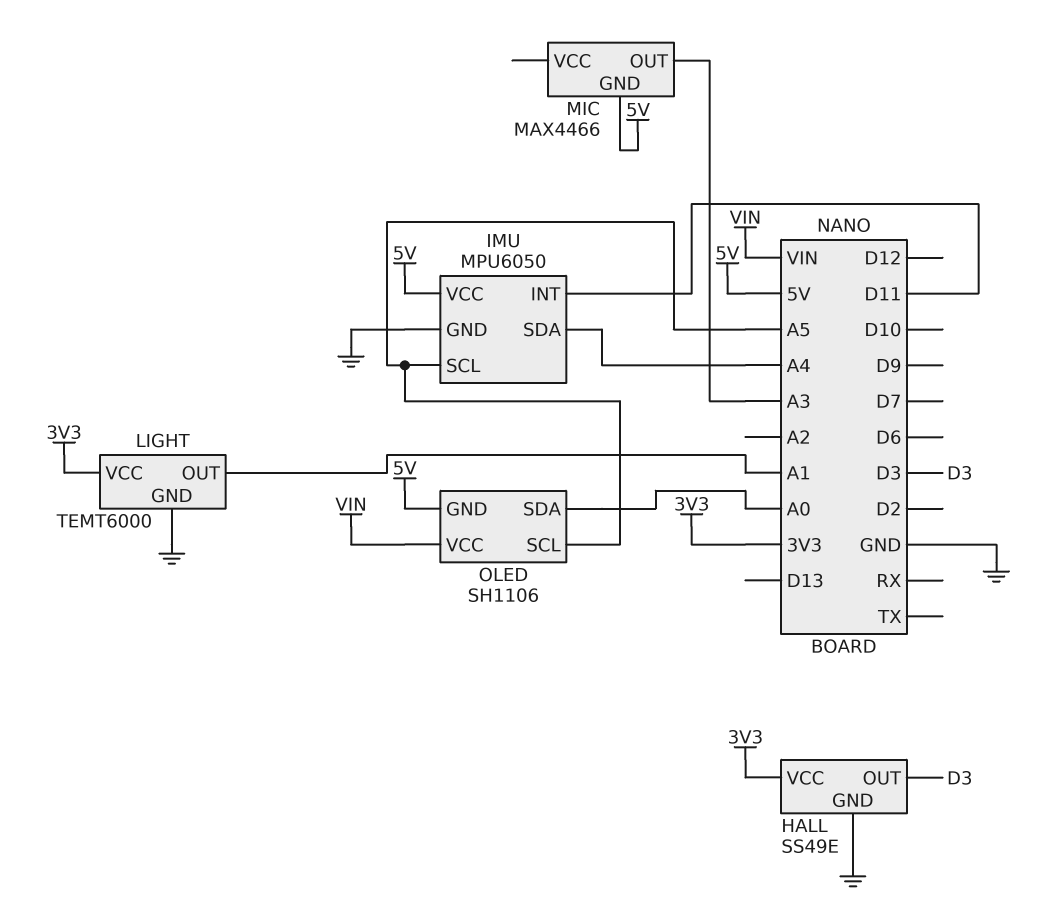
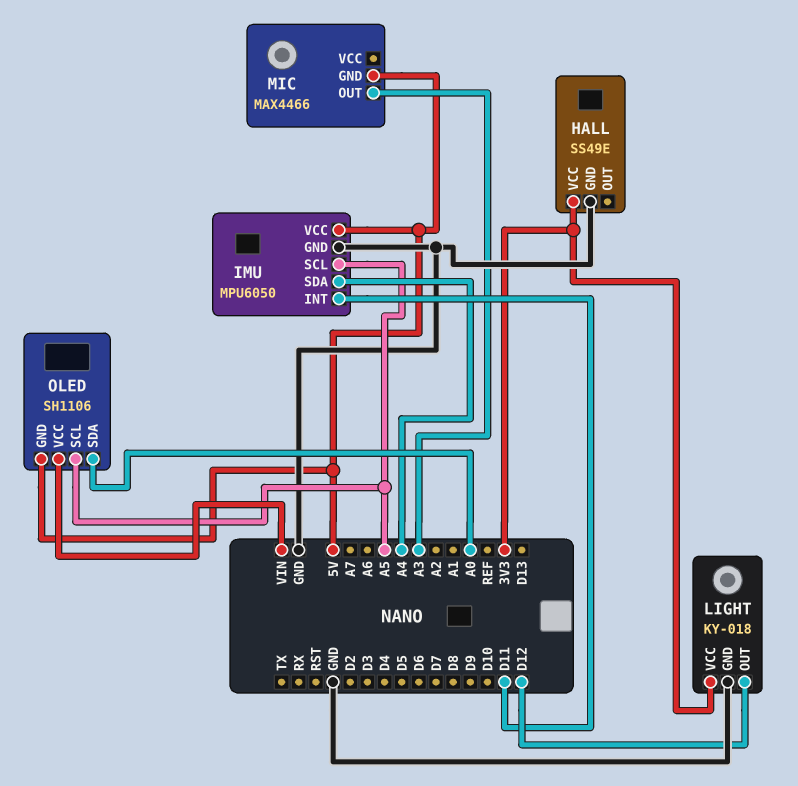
HALL pin OUT: D3 -> none
LIGHT: TEMT6000 -> KY-018
LIGHT pin OUT: A1 -> D12

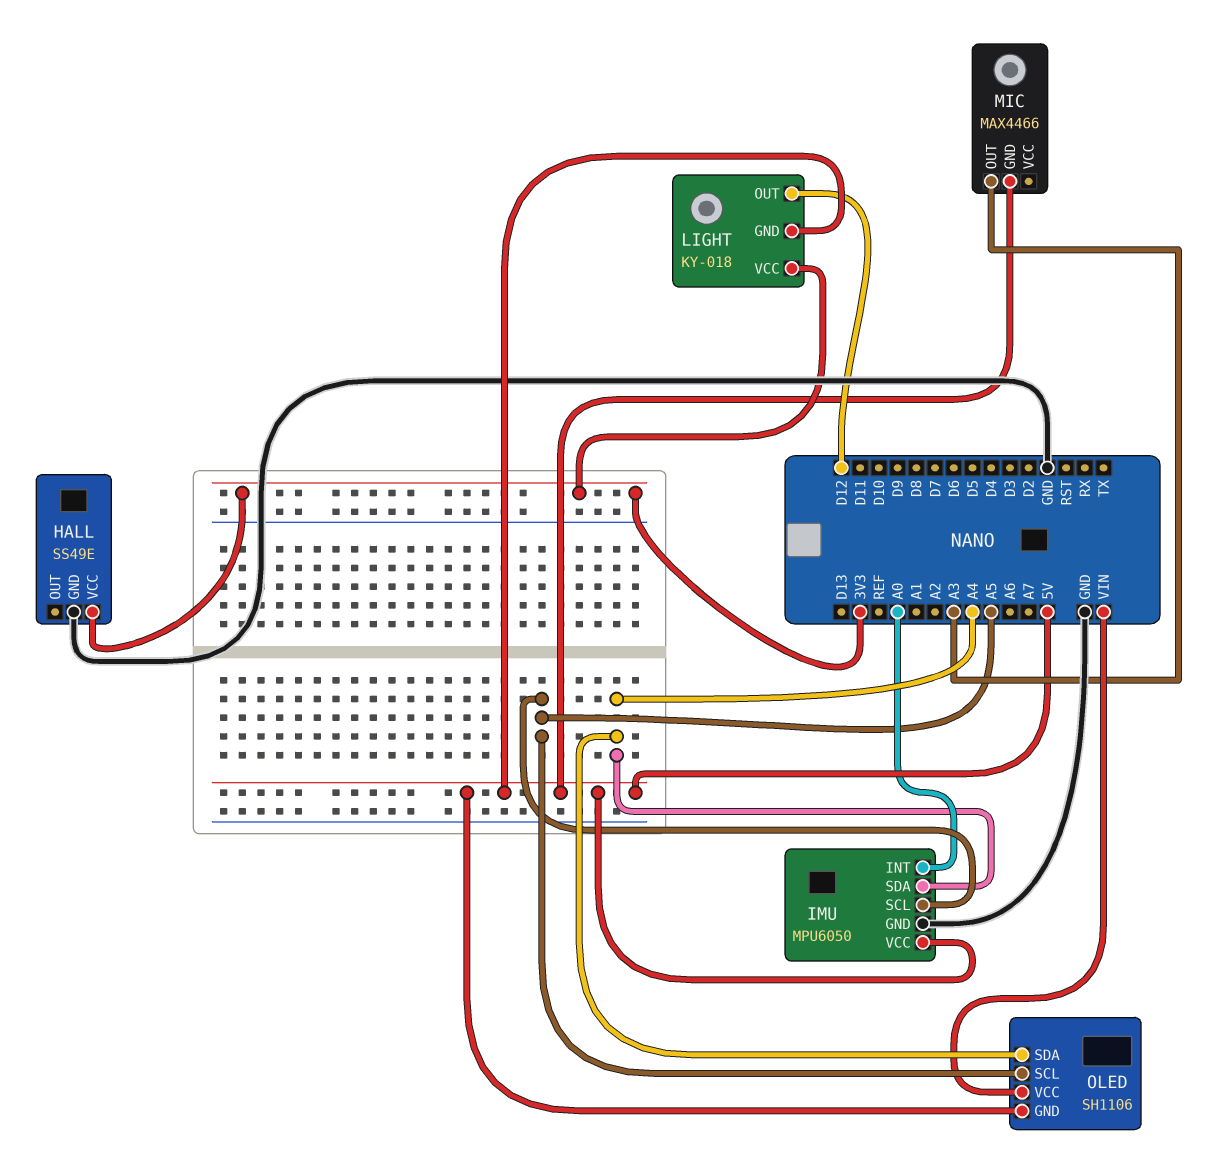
IMU pin INT: D11 -> A0
LIGHT pin GND: GND -> 5V
OLED pin SDA: A0 -> A4

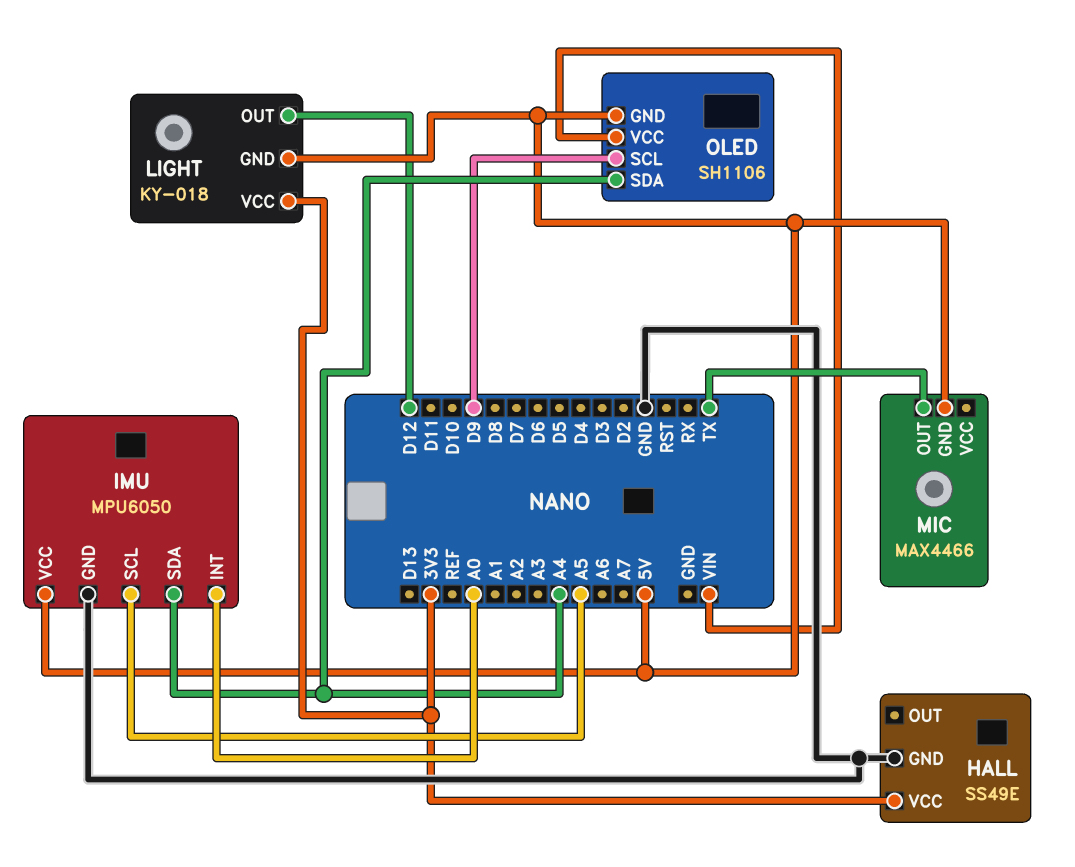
MIC pin OUT: A3 -> TX
OLED pin SCL: A5 -> D9

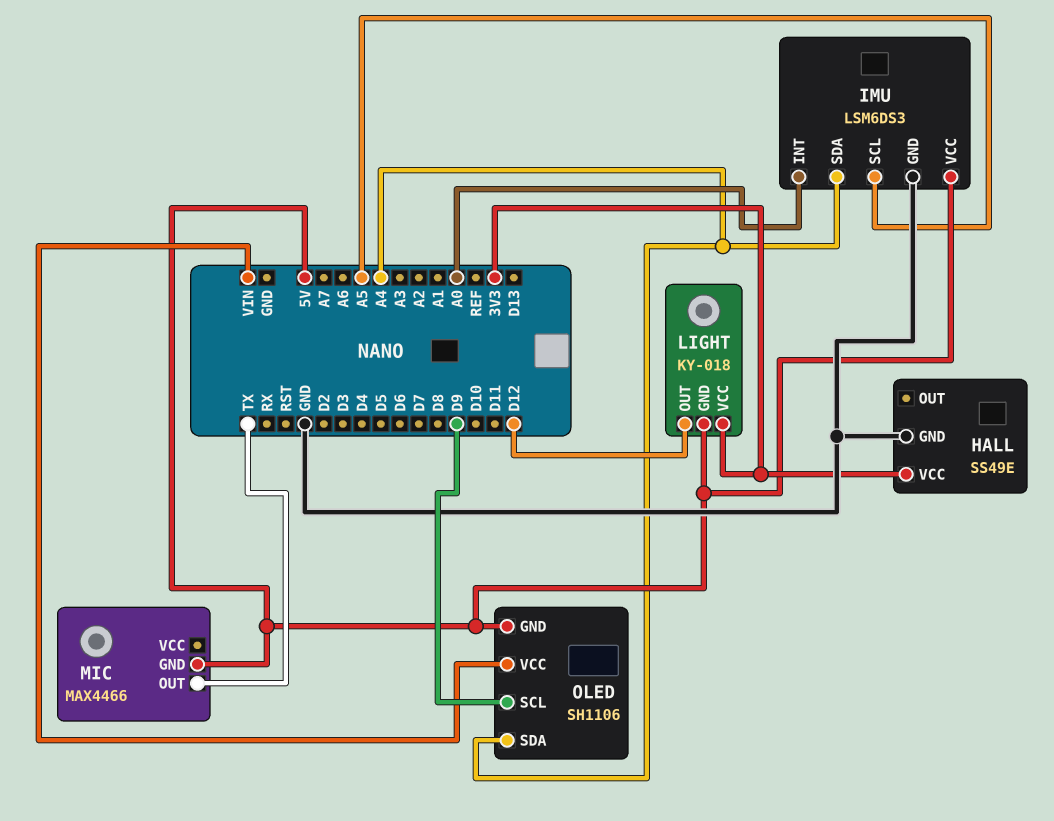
IMU: MPU6050 -> LSM6DS3

